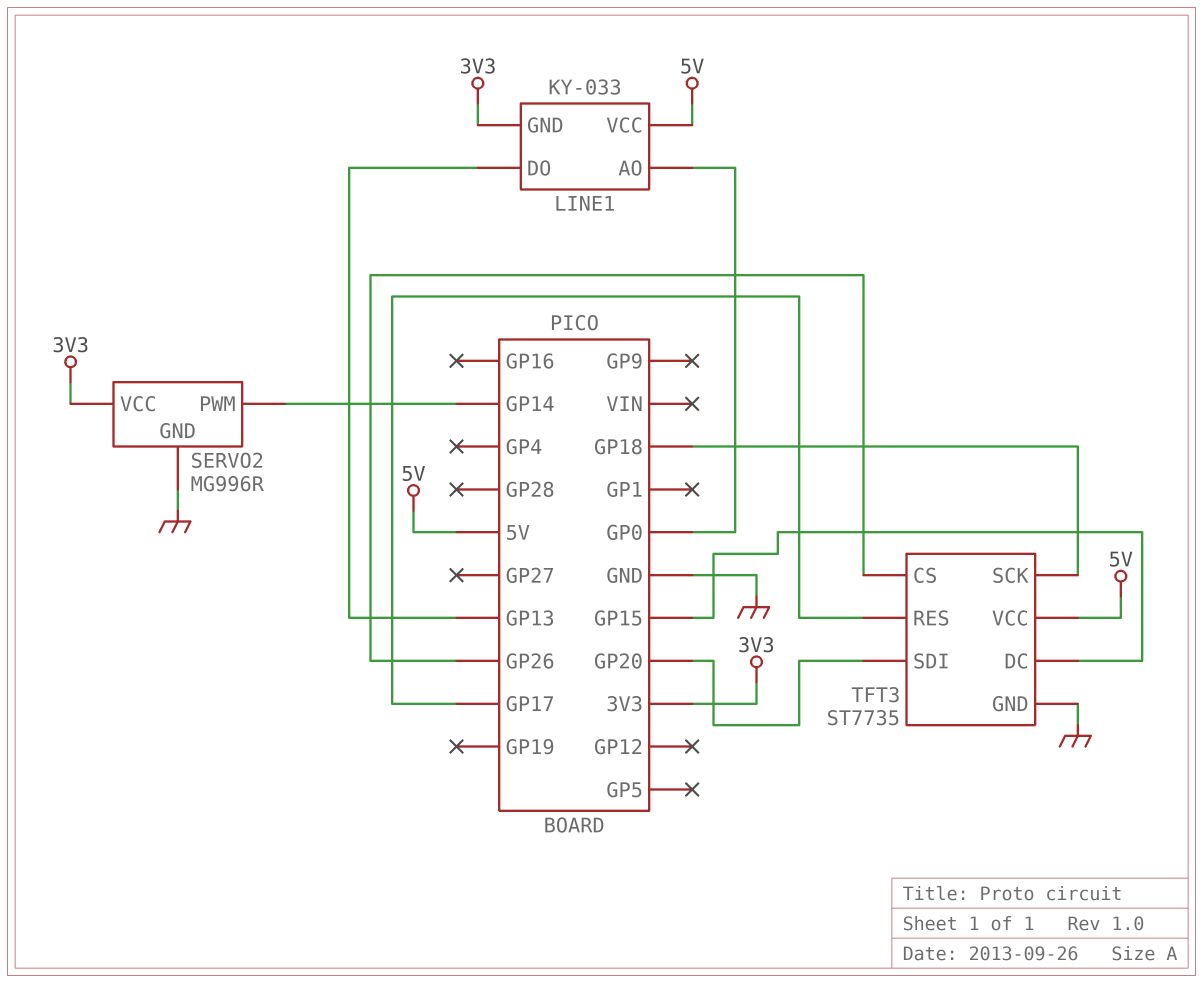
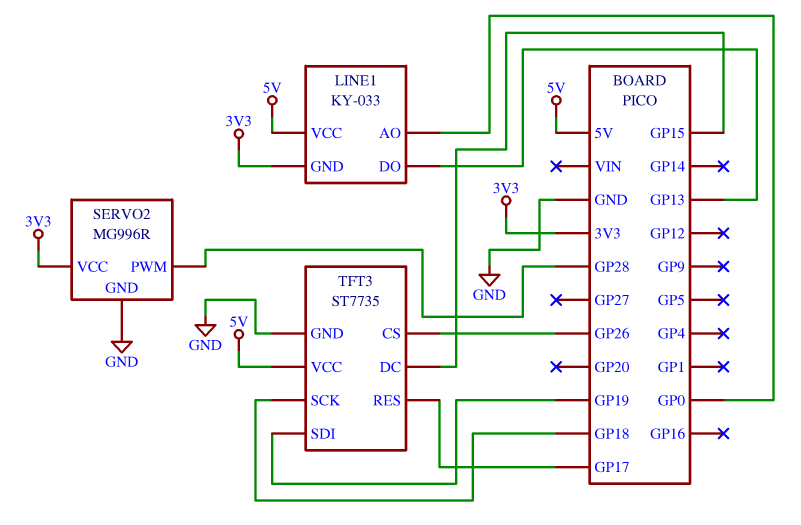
SERVO2 pin PWM: GP14 -> GP28
TFT3 pin SDI: GP20 -> GP19

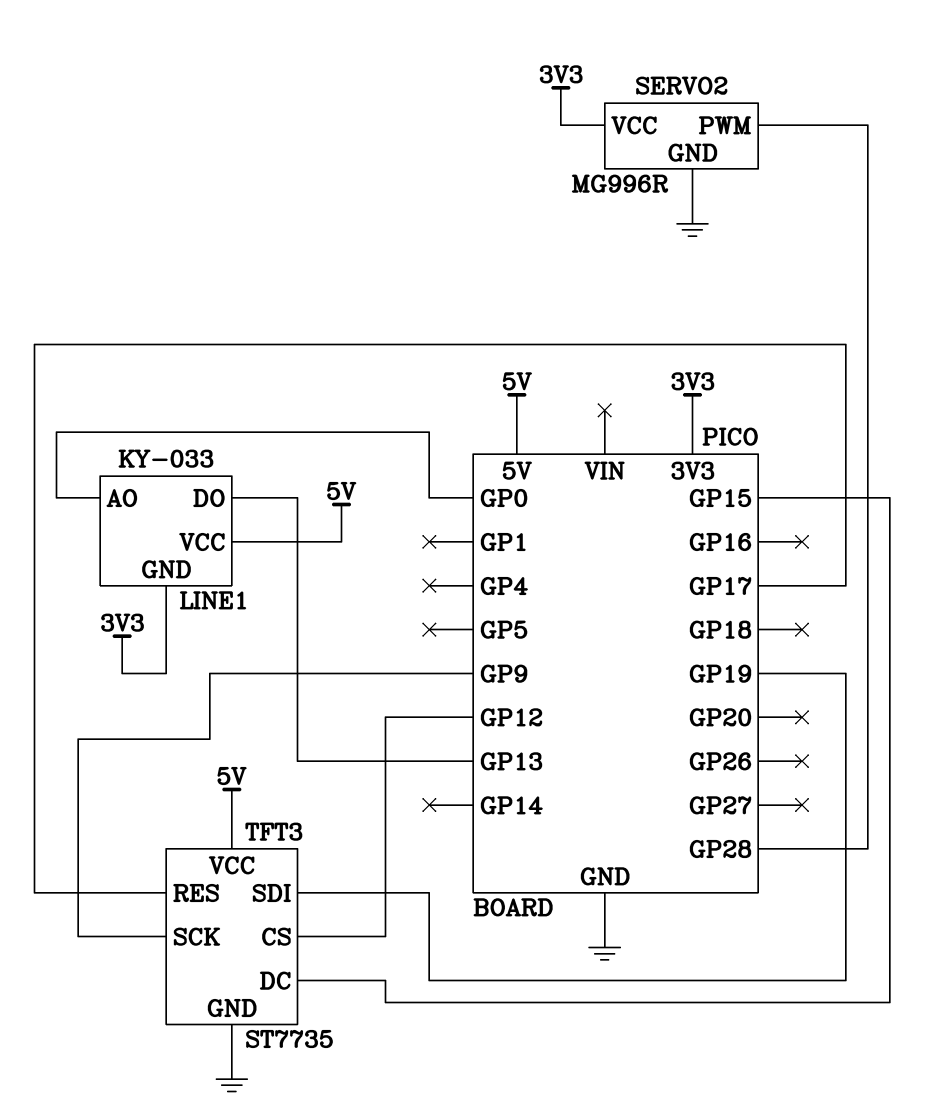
TFT3 pin CS: GP26 -> GP12
TFT3 pin SCK: GP18 -> GP9

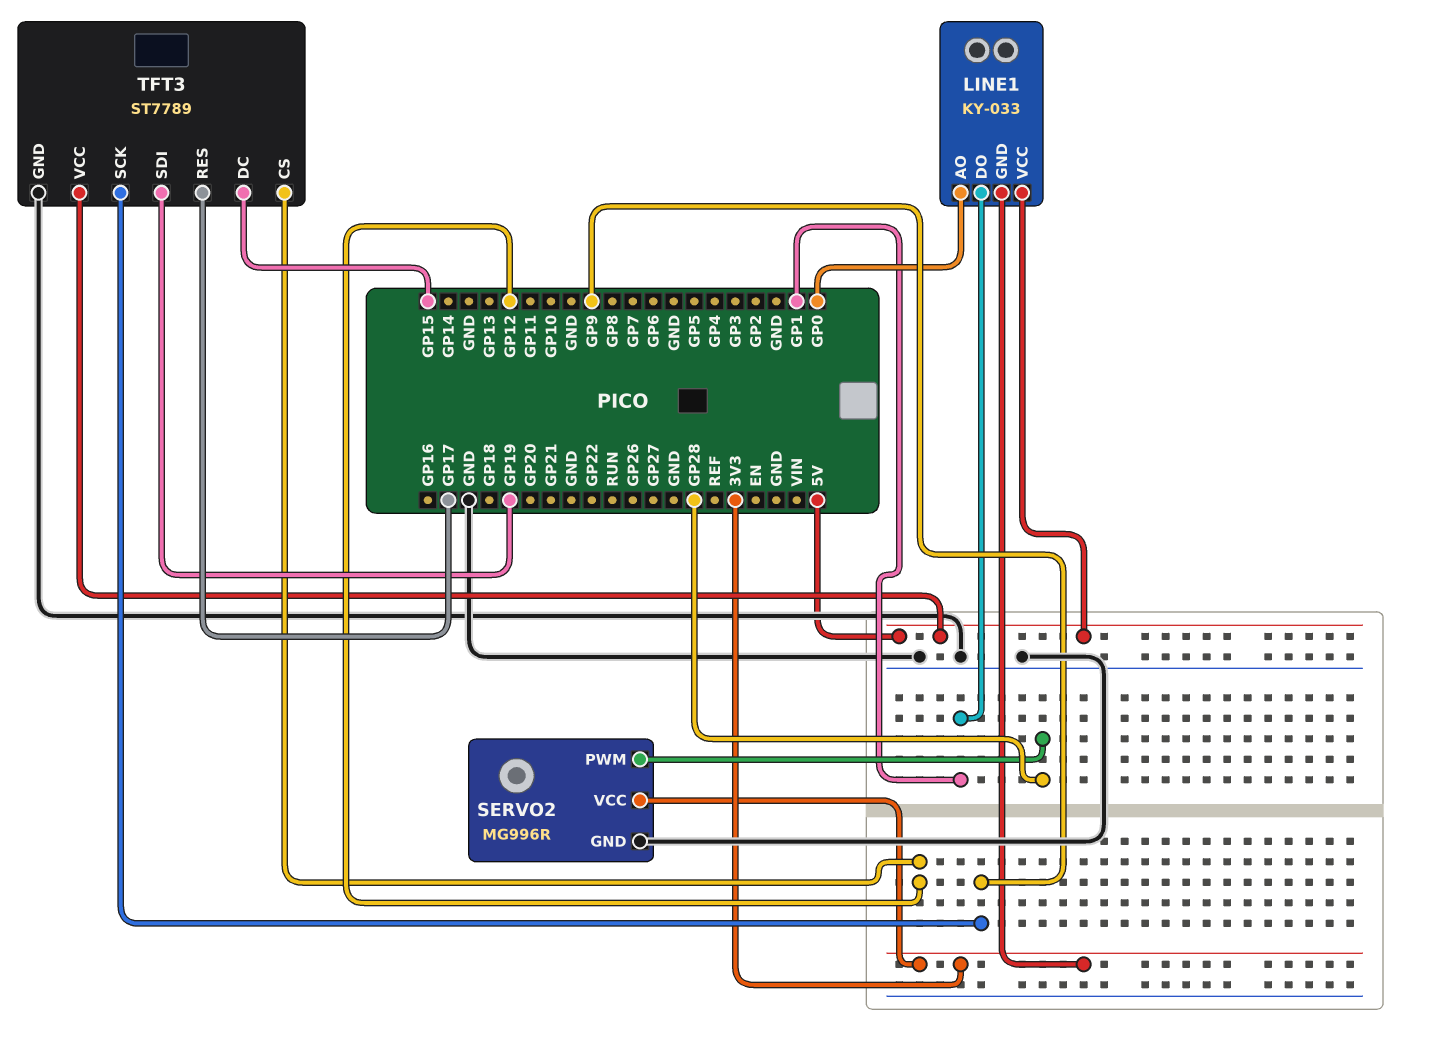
LINE1 pin DO: GP13 -> GP1
TFT3: ST7735 -> ST7789

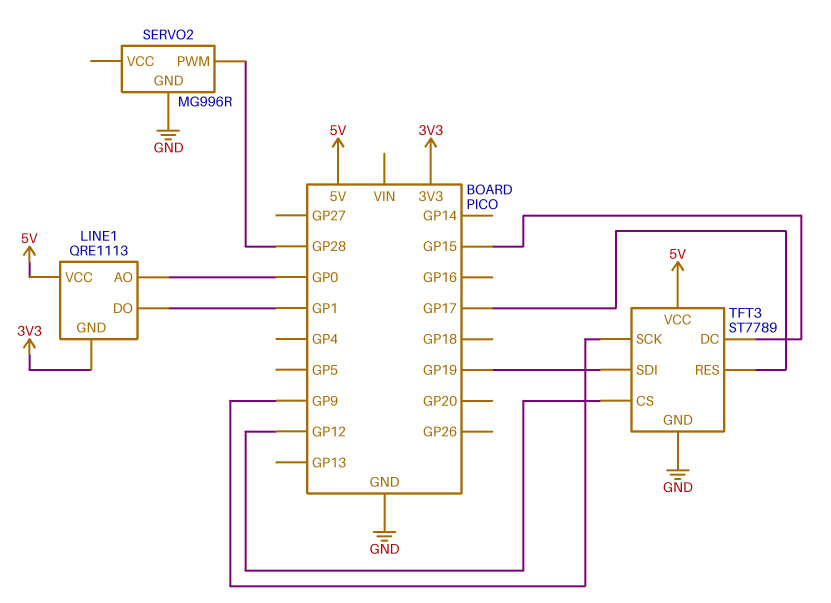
LINE1: KY-033 -> QRE1113
SERVO2 pin VCC: 3V3 -> none

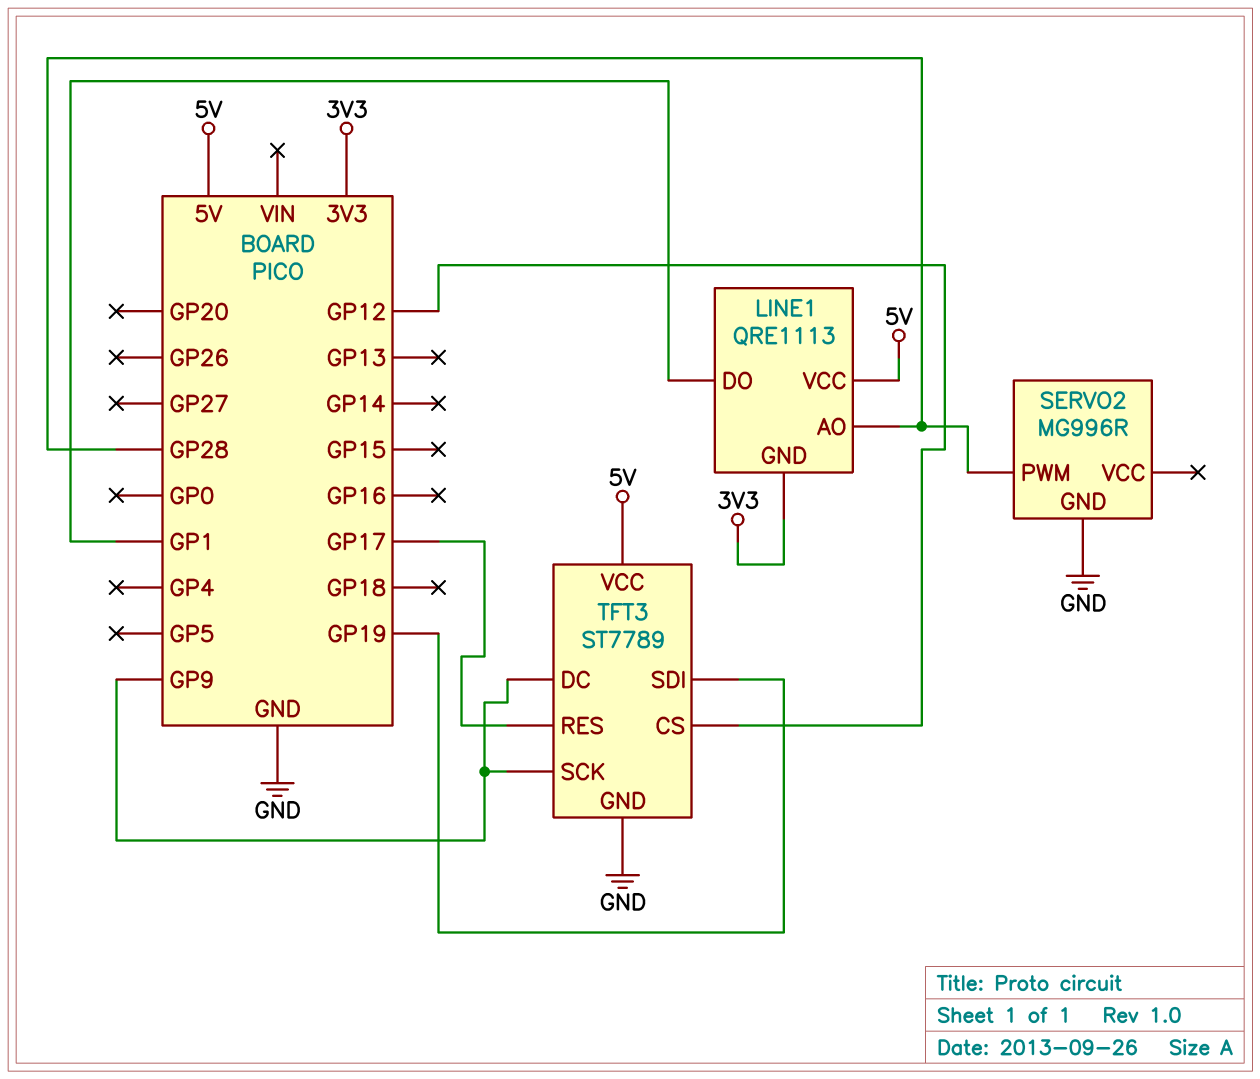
LINE1 pin AO: GP0 -> GP28
TFT3 pin DC: GP15 -> GP9

